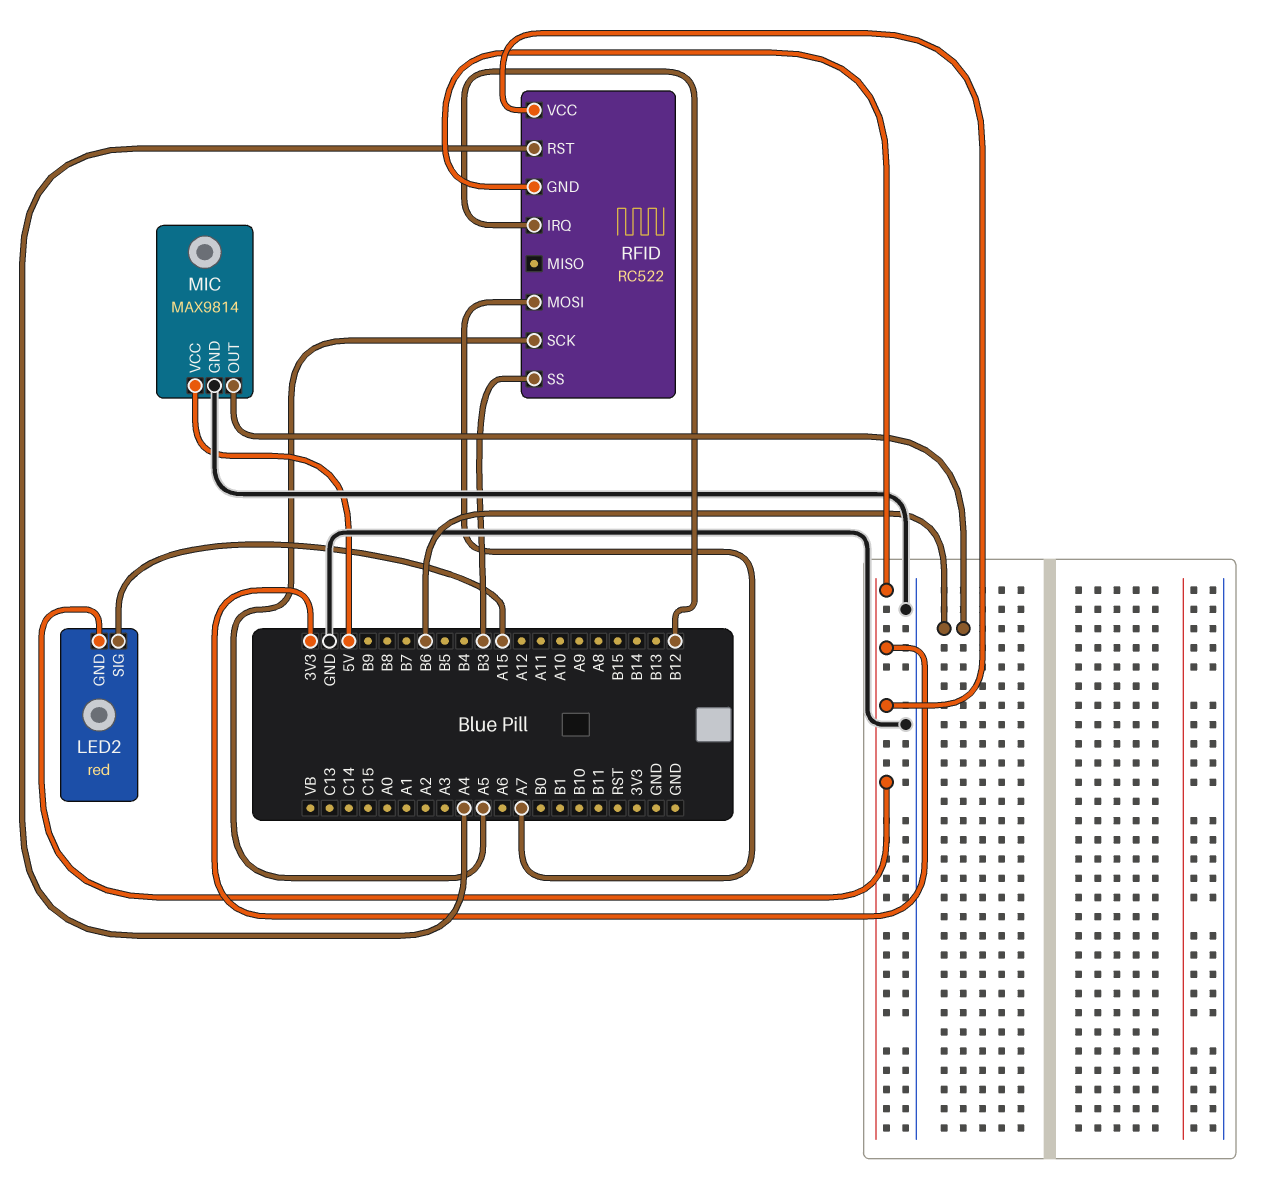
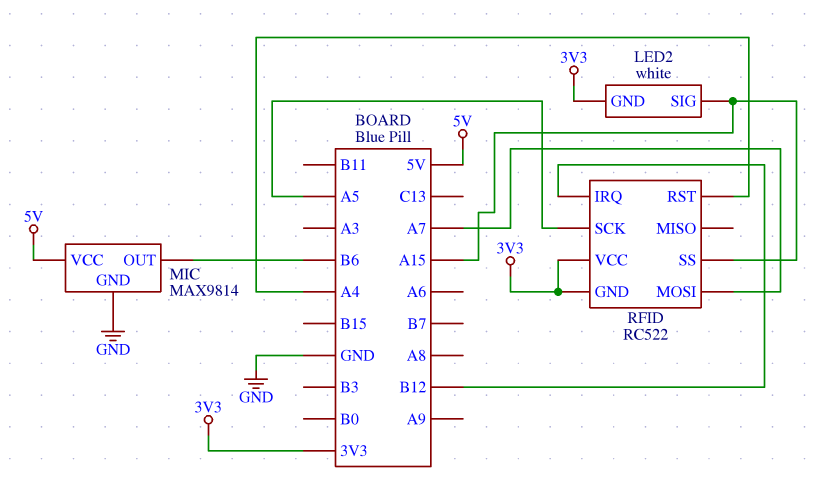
LED2: red -> white
RFID pin SS: B3 -> A15

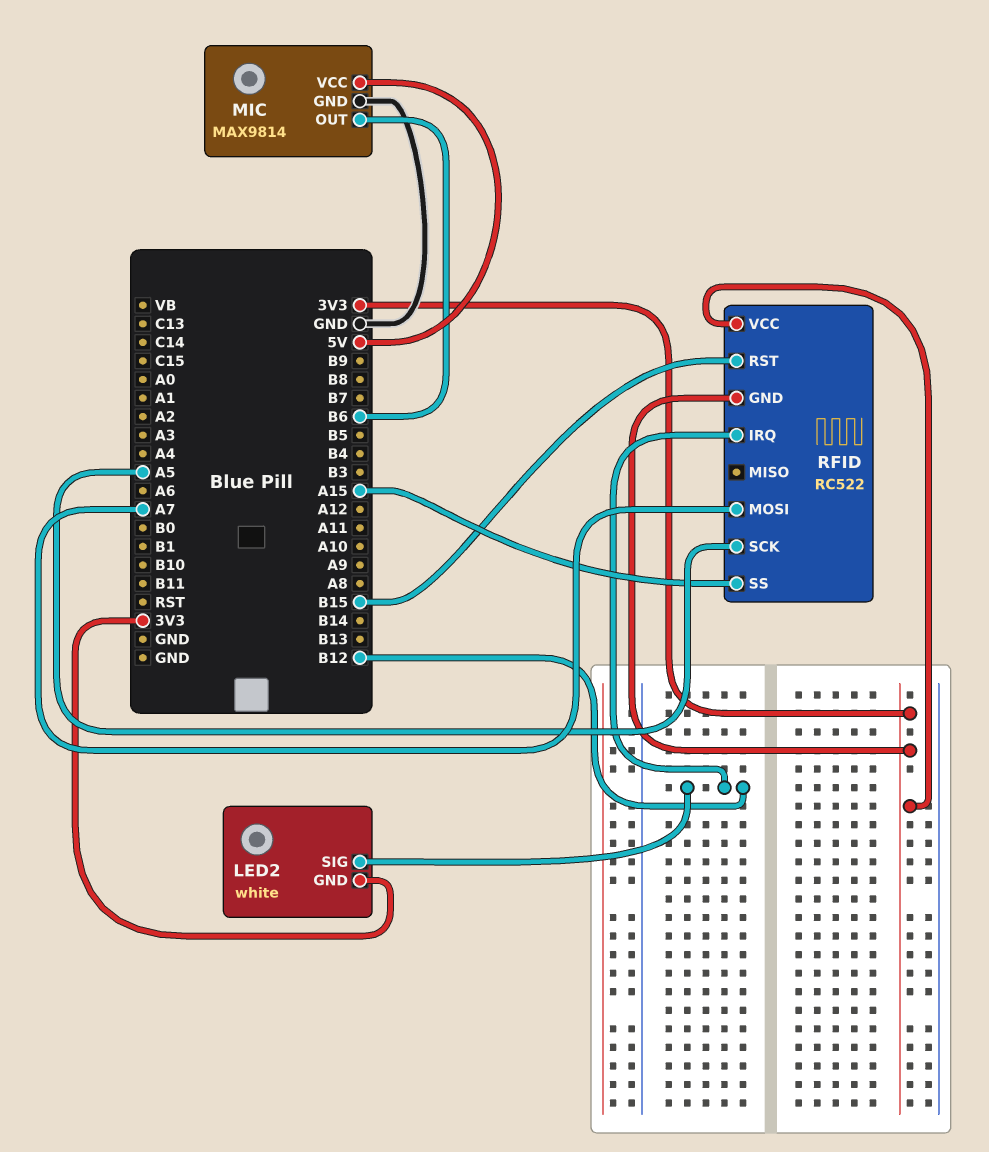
LED2 pin SIG: A15 -> B12
RFID pin RST: A4 -> B15

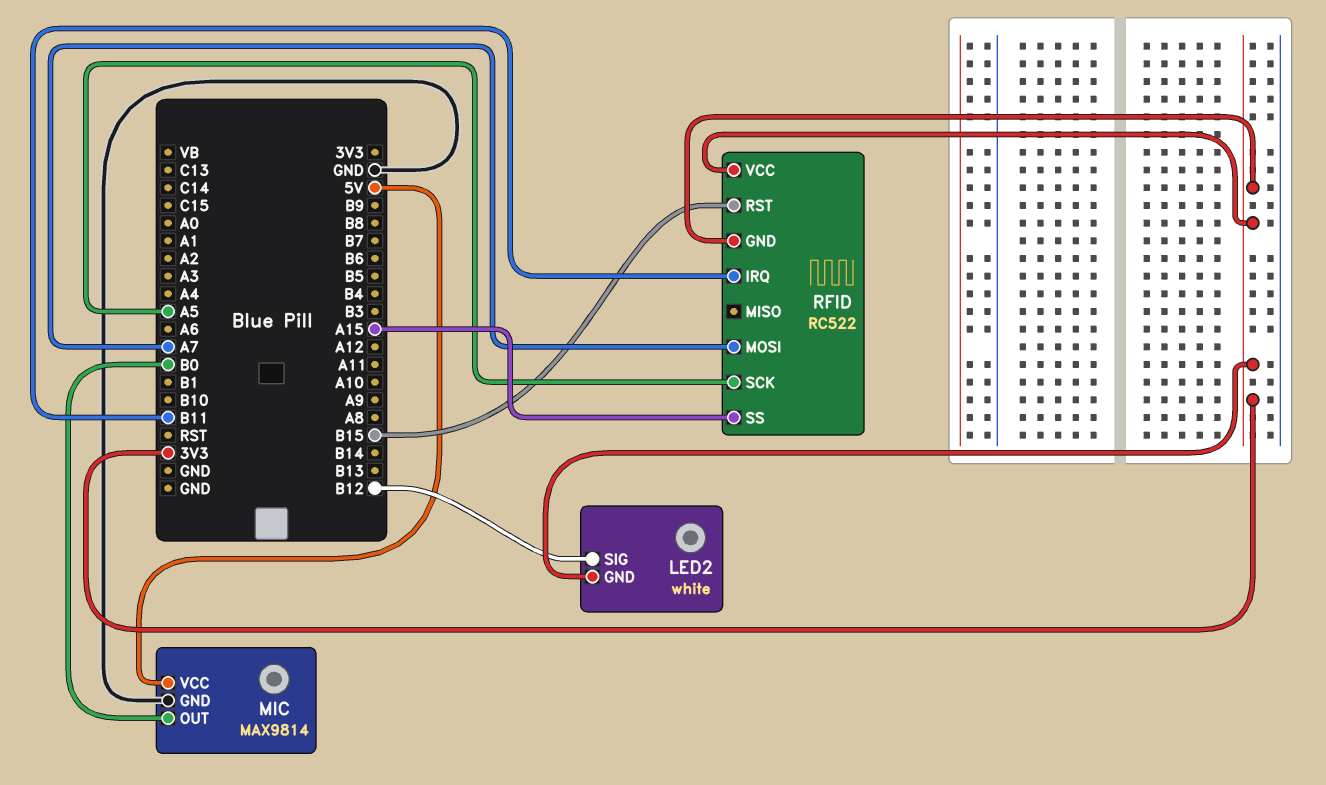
MIC pin OUT: B6 -> B0
RFID pin IRQ: B12 -> B11

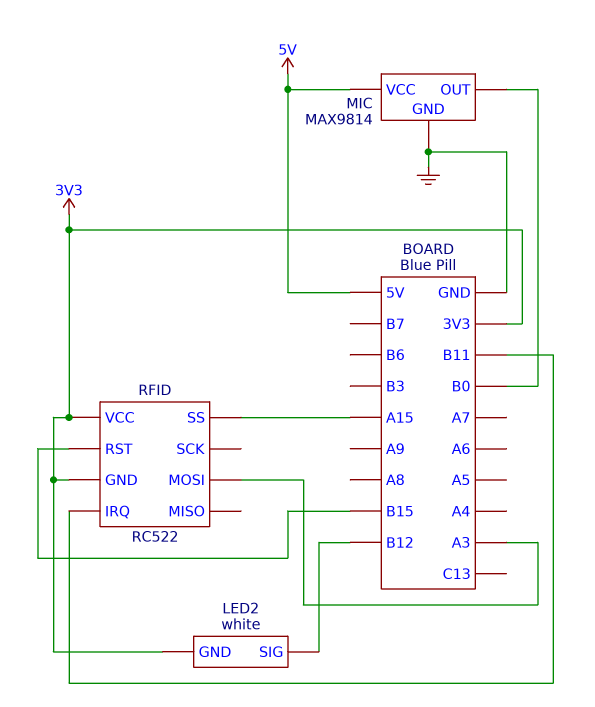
RFID pin MOSI: A7 -> A3
RFID pin SCK: A5 -> none

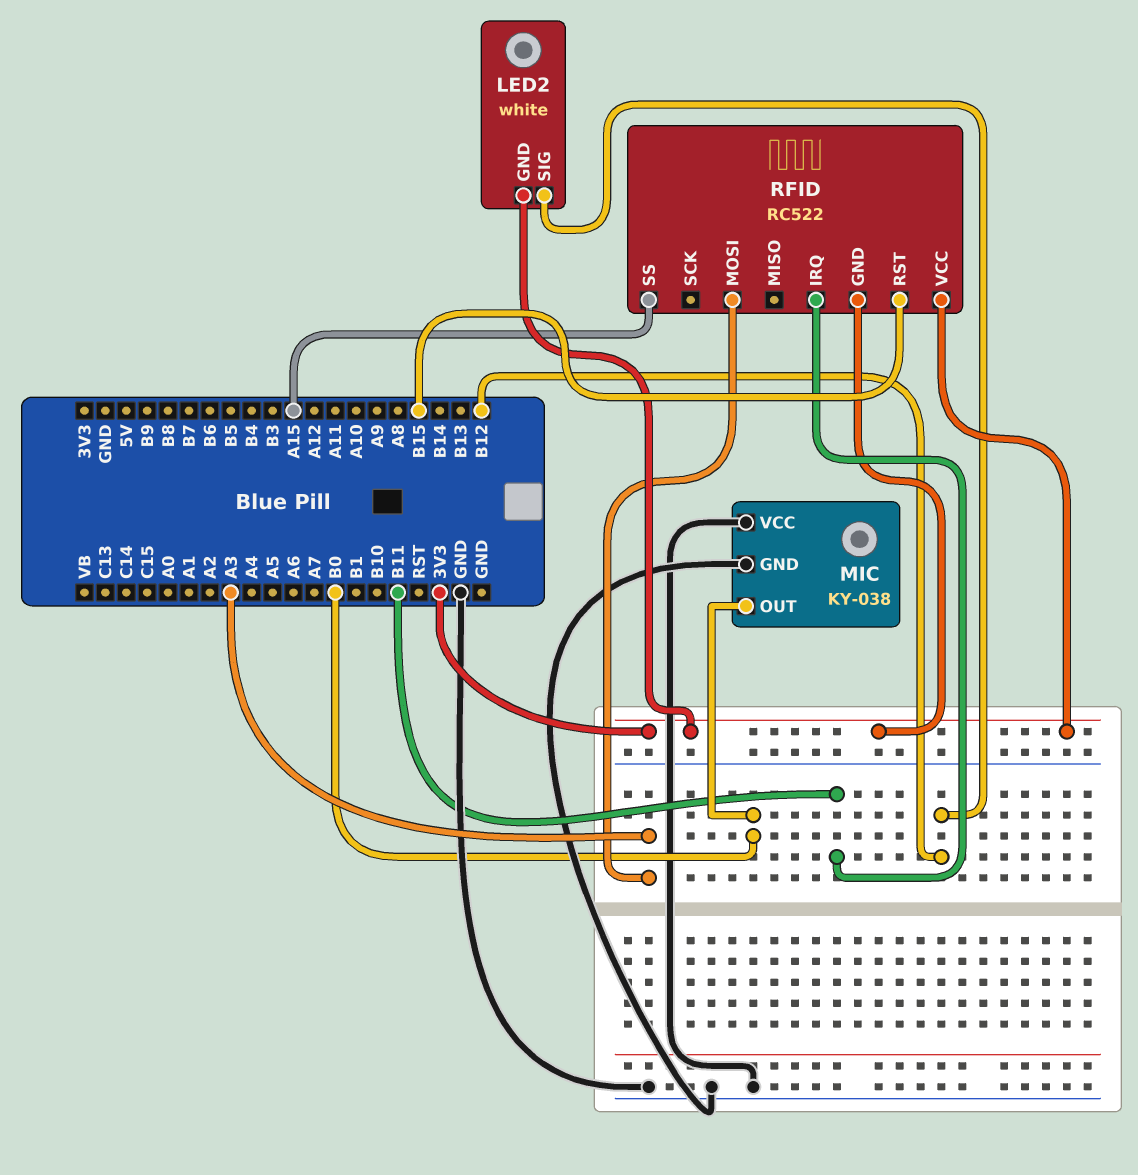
MIC: MAX9814 -> KY-038
MIC pin VCC: 5V -> GND

